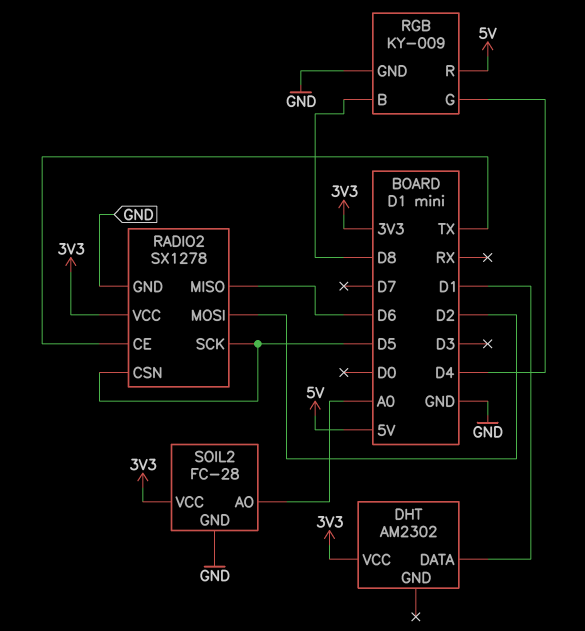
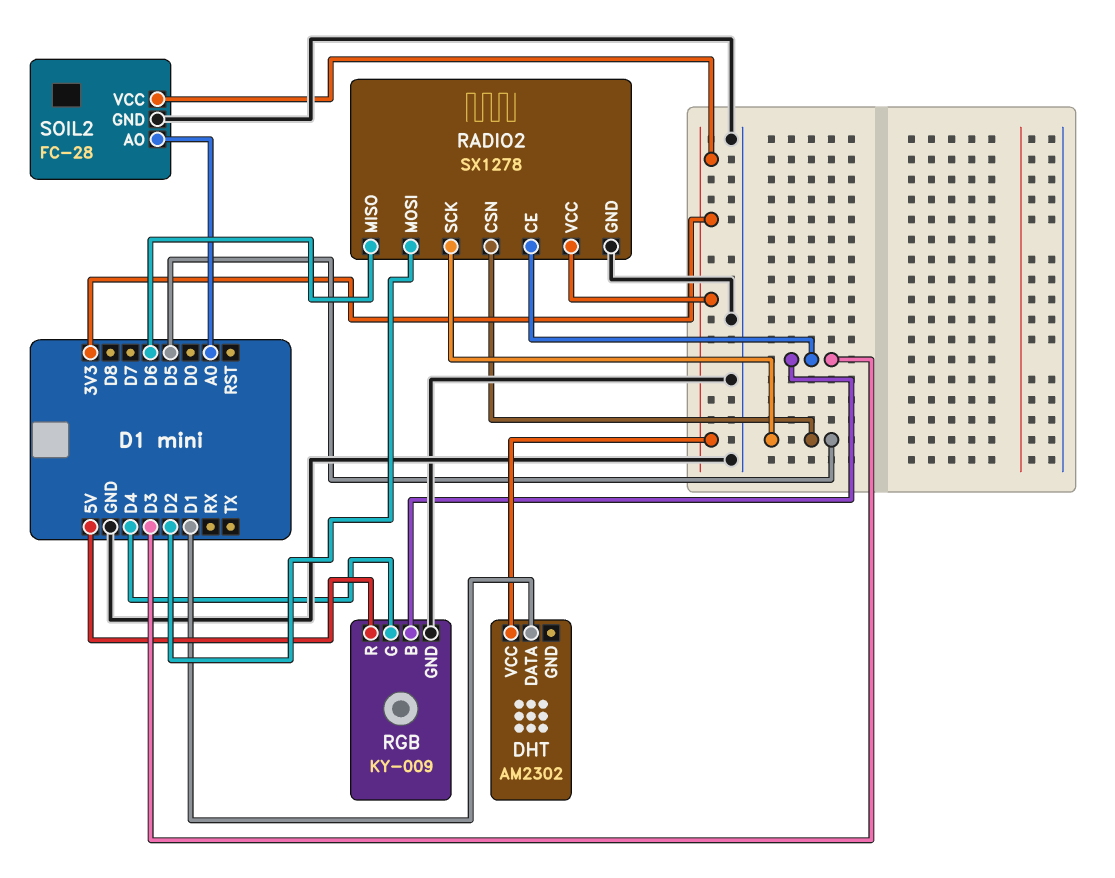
RADIO2 pin CE: TX -> D3
RGB pin B: D8 -> D3

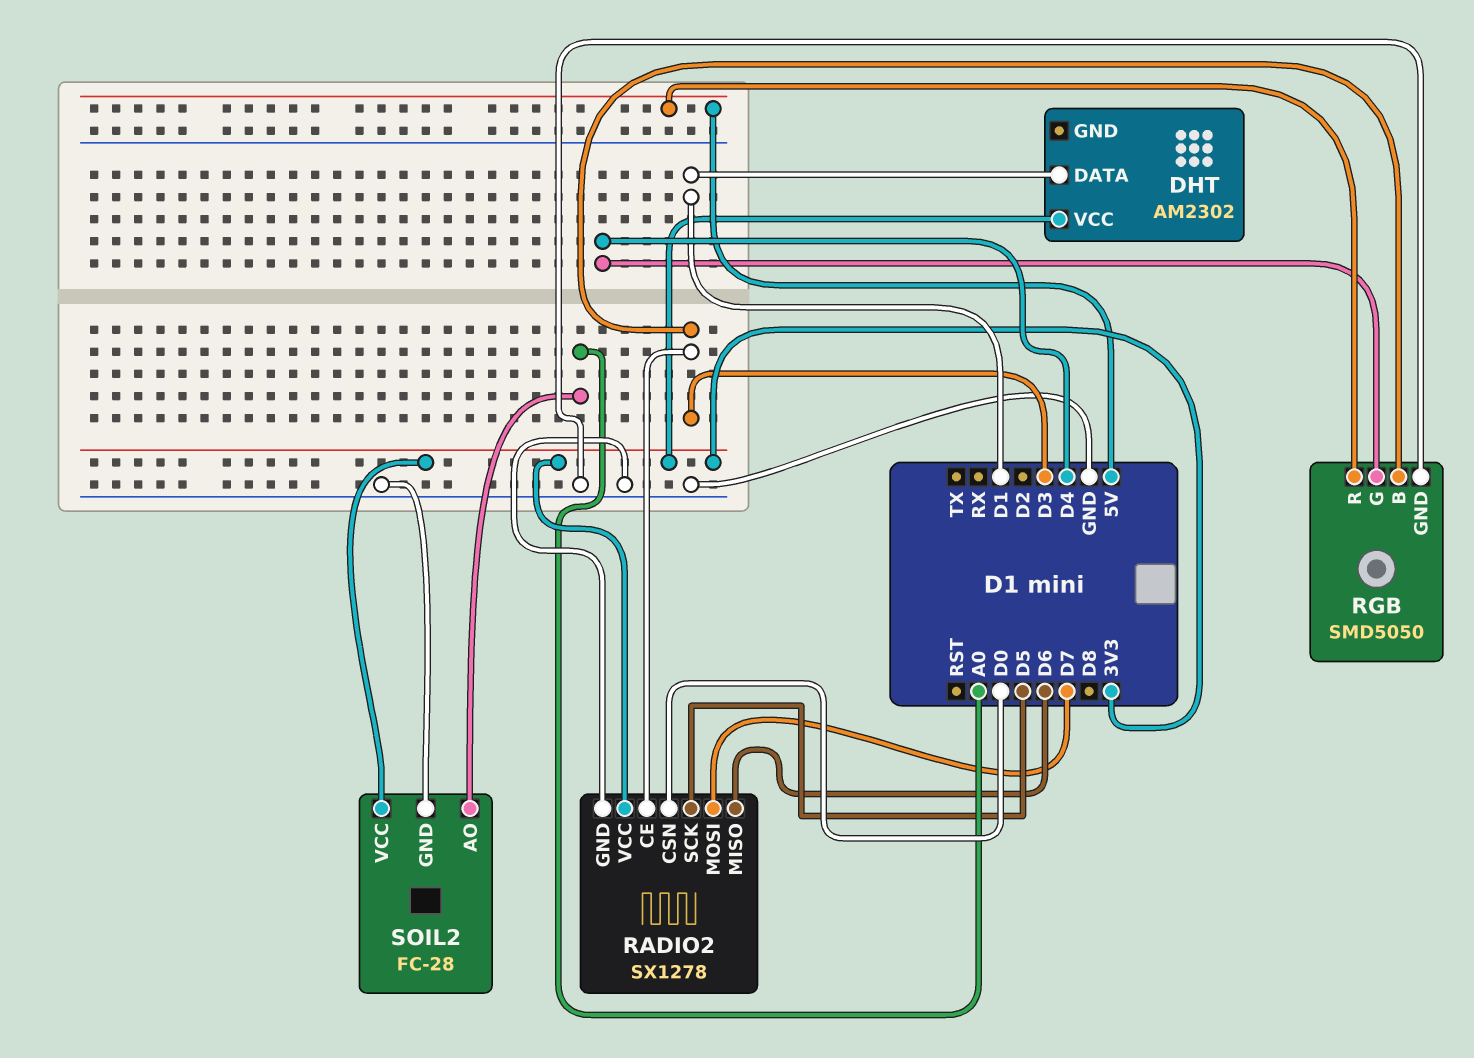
RADIO2 pin CSN: D5 -> D0
RADIO2 pin MOSI: D2 -> D7
RGB: KY-009 -> SMD5050

